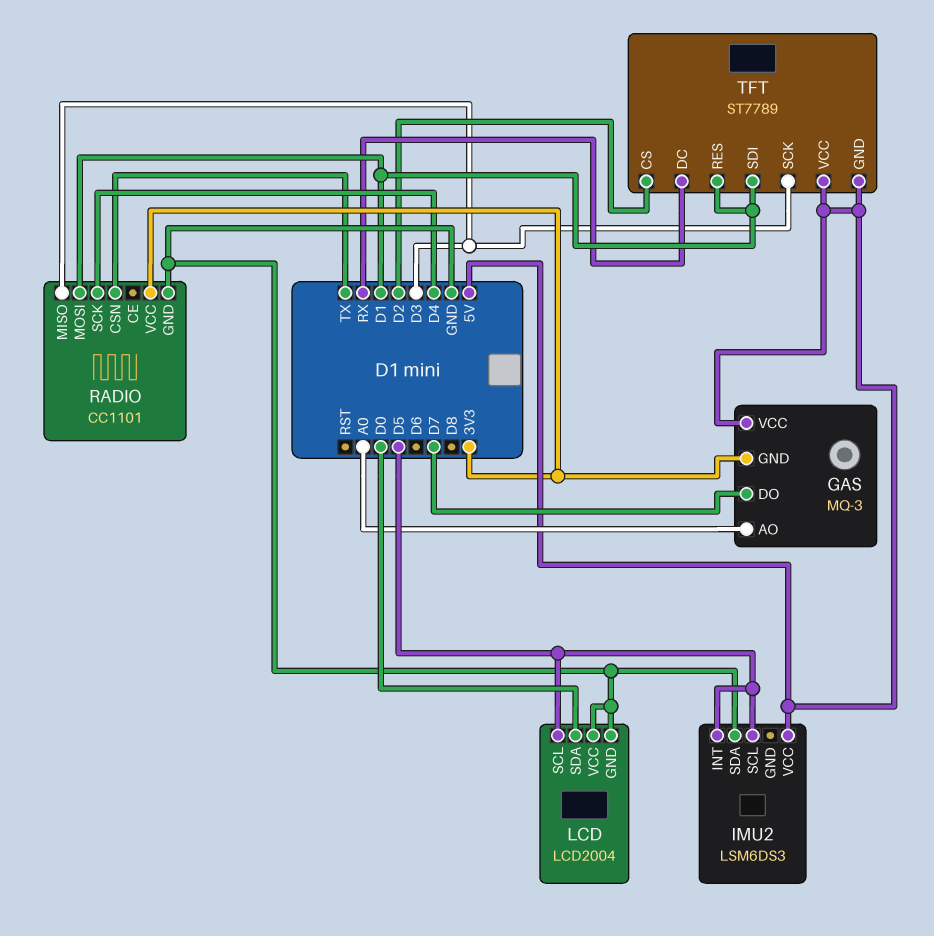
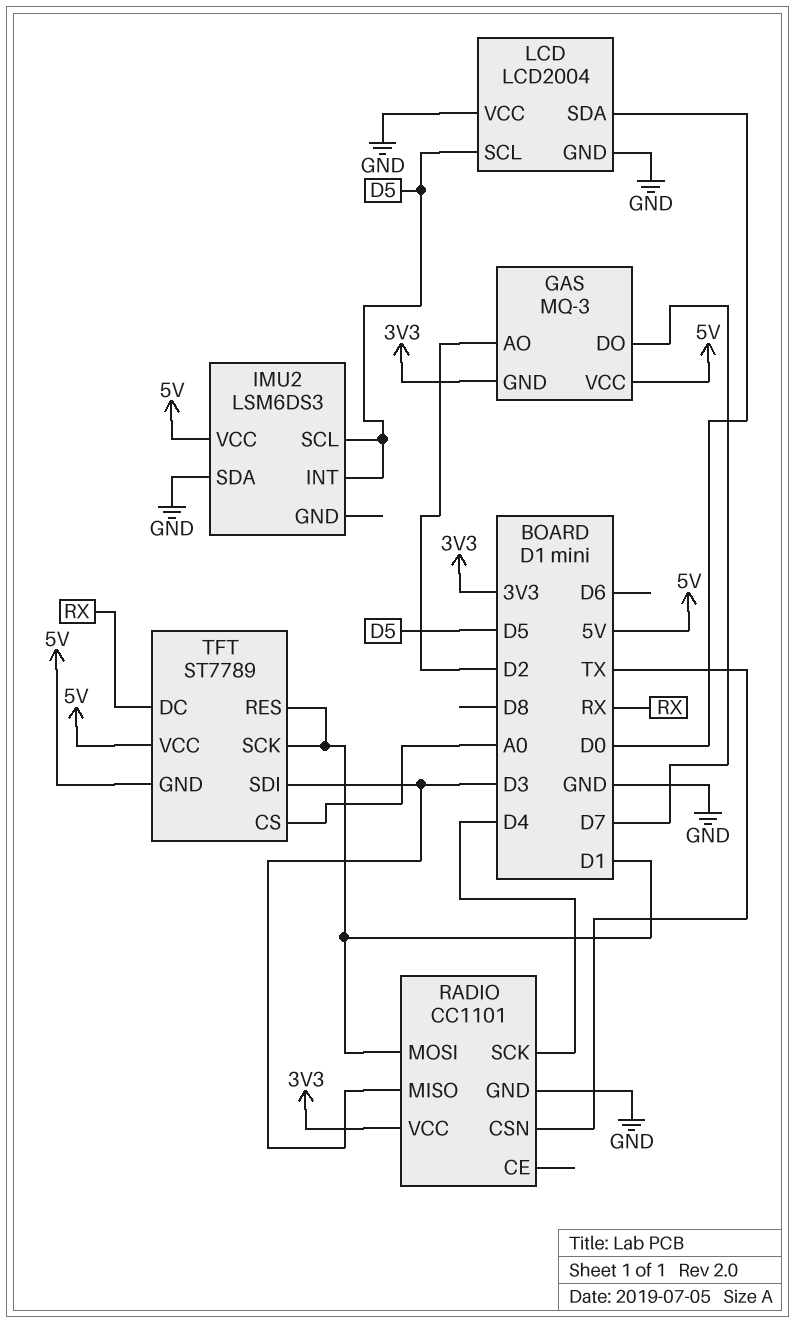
GAS pin AO: A0 -> D2
TFT pin CS: D2 -> A0
TFT pin SCK: D3 -> D1
TFT pin SDI: D1 -> D3

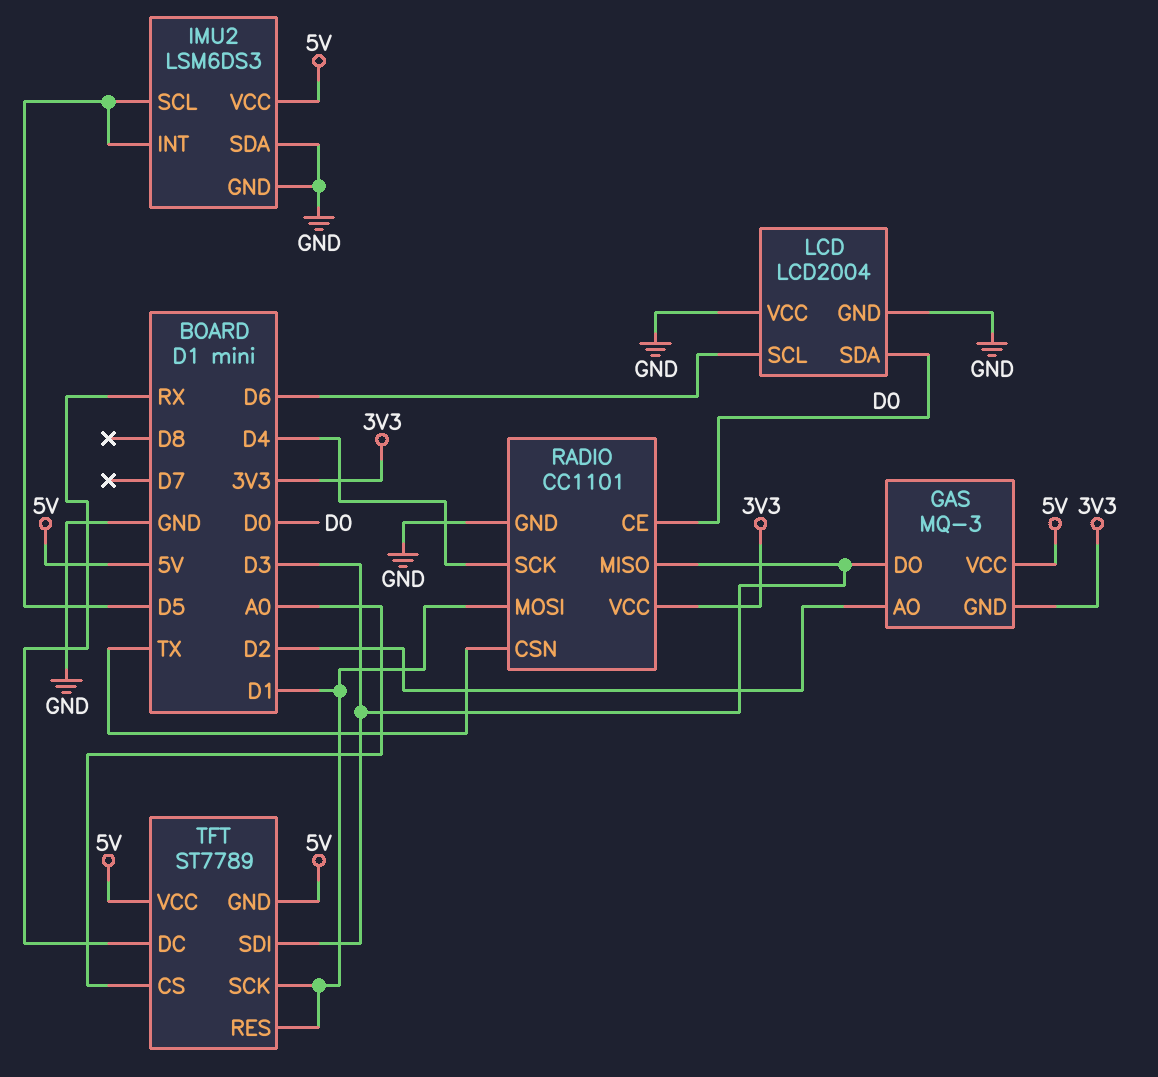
GAS pin DO: D7 -> D3
IMU2 pin GND: none -> GND
LCD pin SCL: D5 -> D6
RADIO pin CE: none -> D0

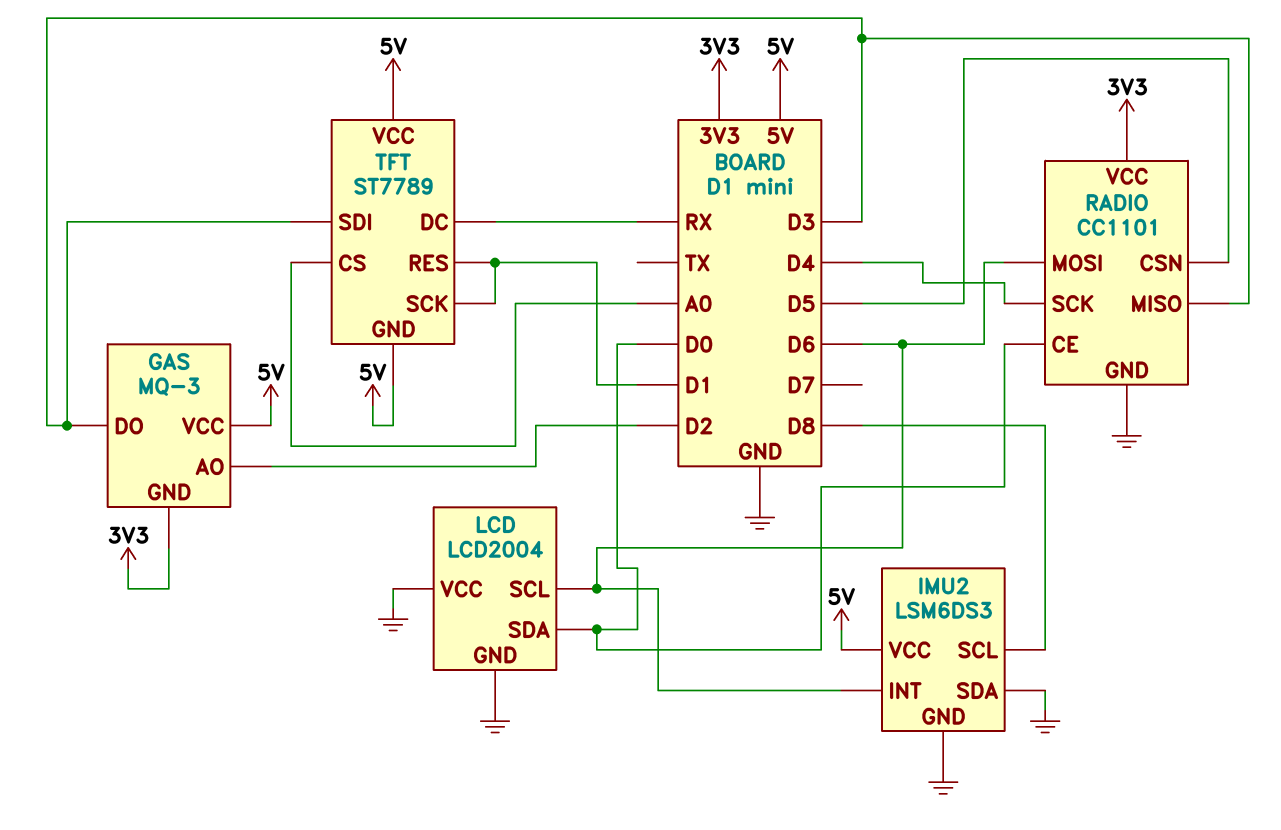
IMU2 pin INT: D5 -> D6
IMU2 pin SCL: D5 -> D8
RADIO pin CSN: TX -> D5
RADIO pin MOSI: D1 -> D6

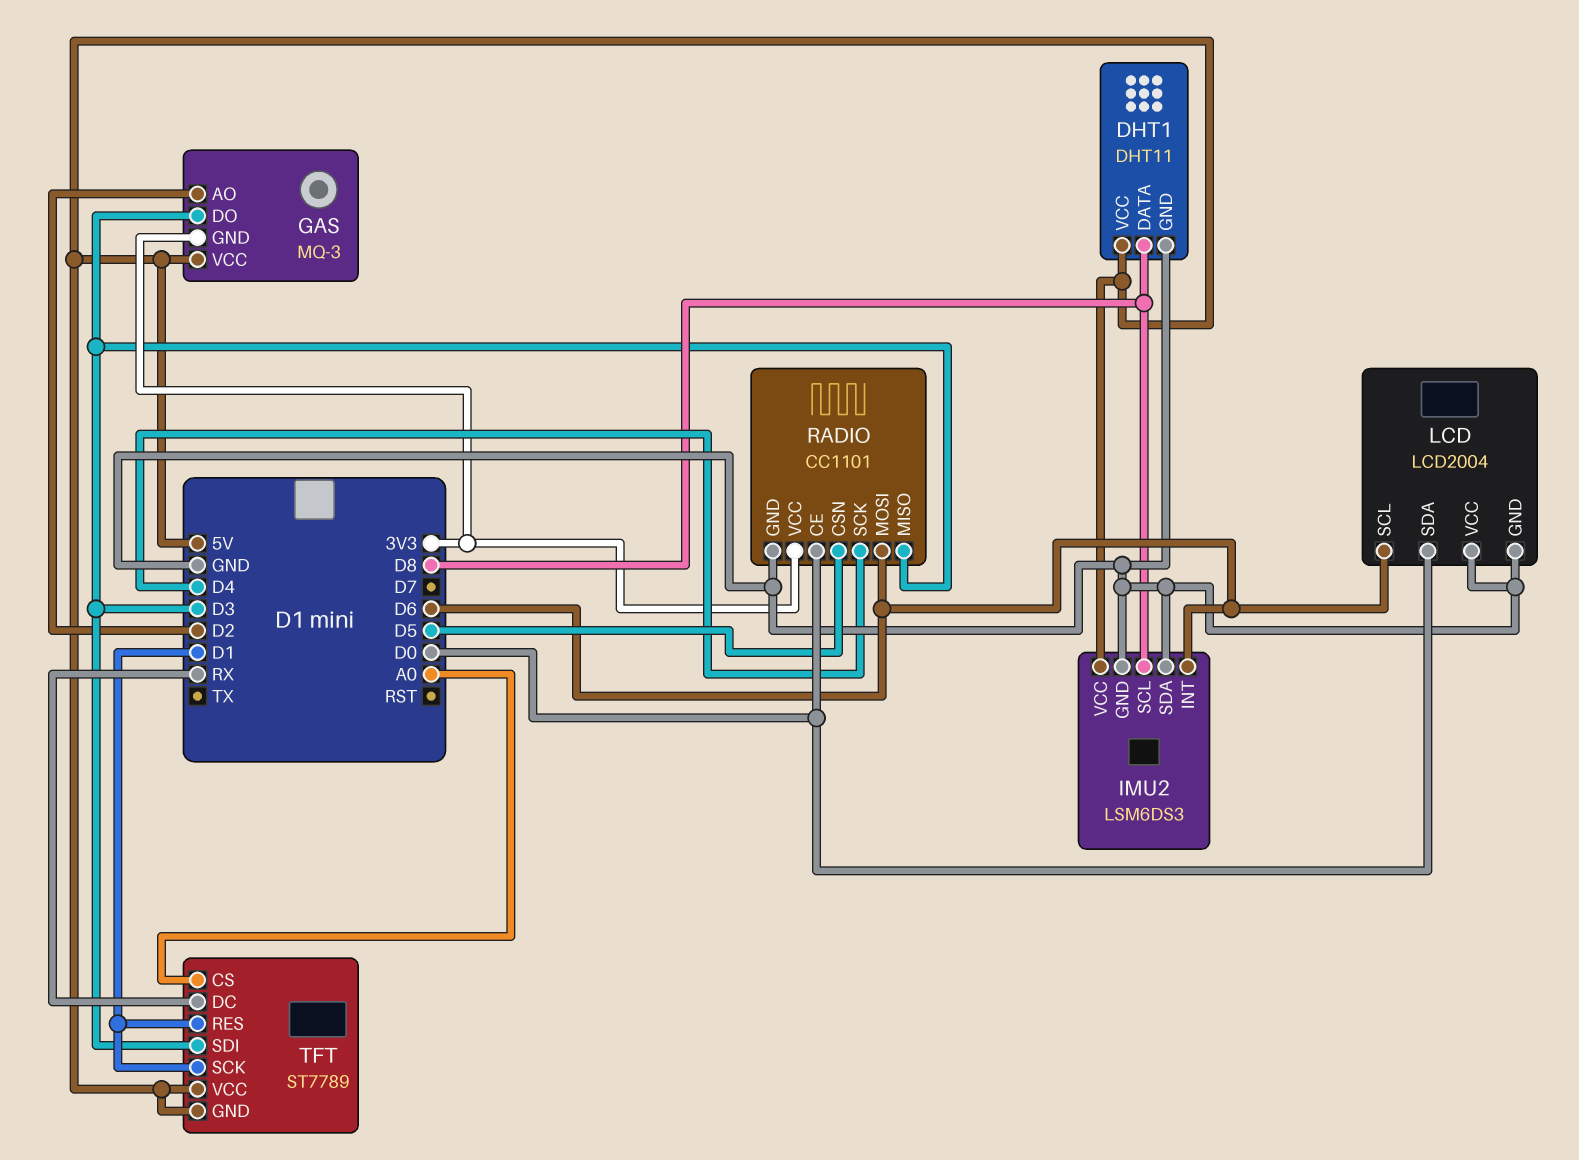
DHT1: none -> DHT11
DHT1 pin DATA: none -> D8
DHT1 pin GND: none -> GND
DHT1 pin VCC: none -> 5V

